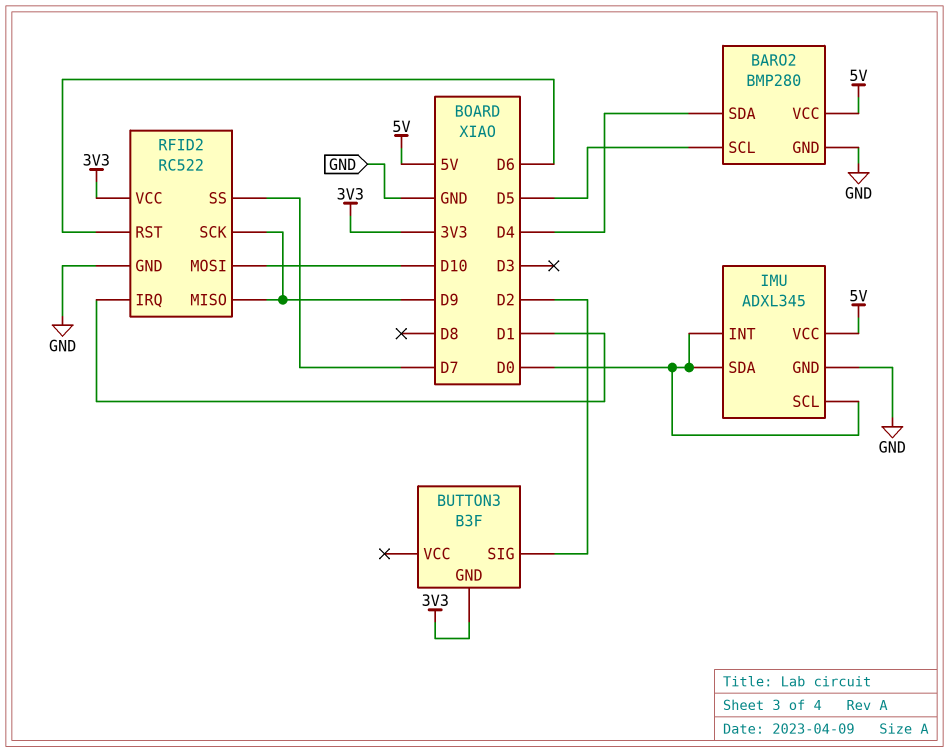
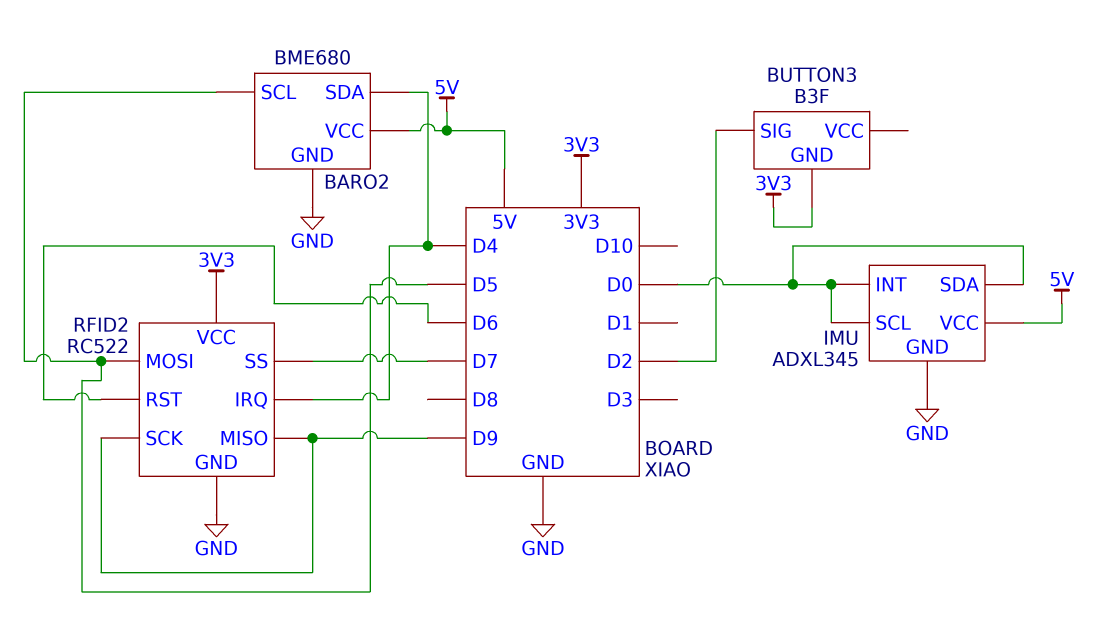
BARO2: BMP280 -> BME680
RFID2 pin IRQ: D1 -> D4
RFID2 pin MOSI: D10 -> D5

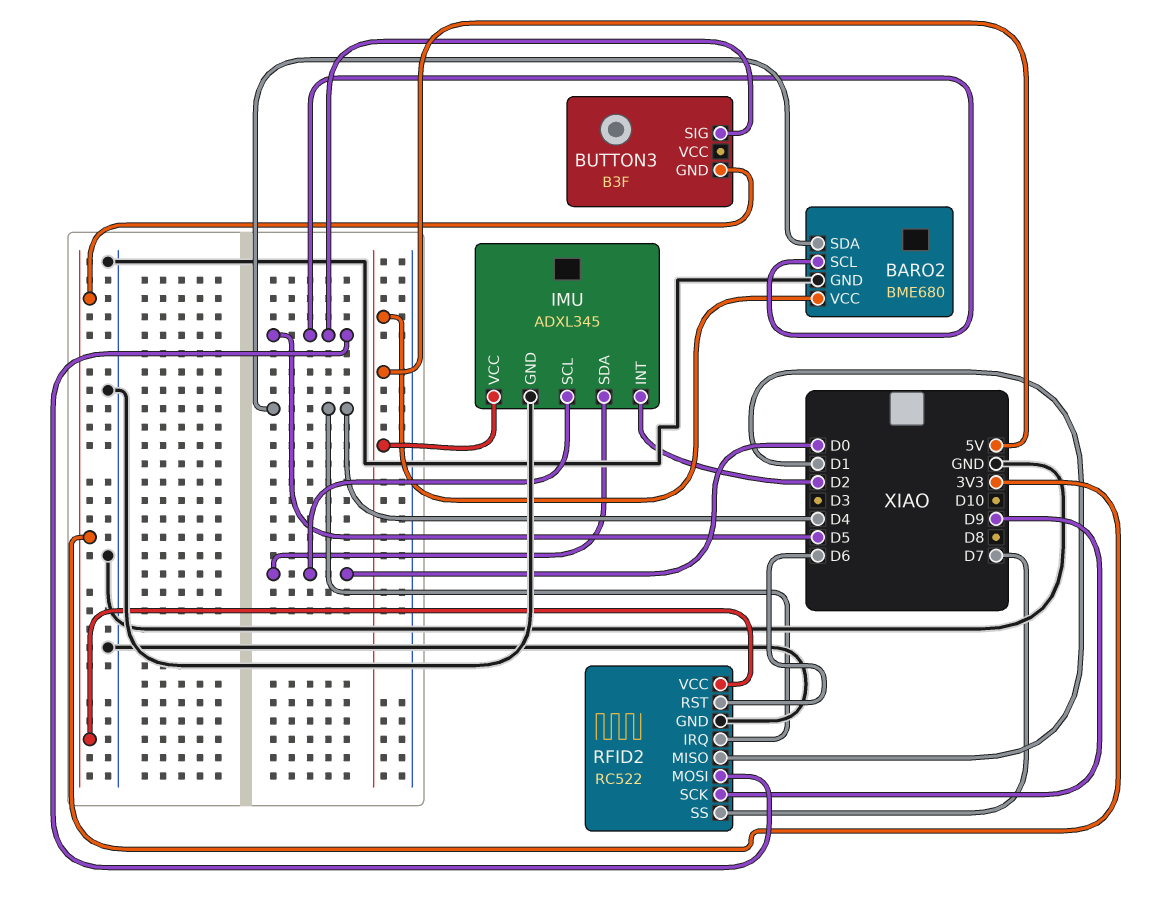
BUTTON3 pin SIG: D2 -> D5
IMU pin INT: D0 -> D2
RFID2 pin MISO: D9 -> D1

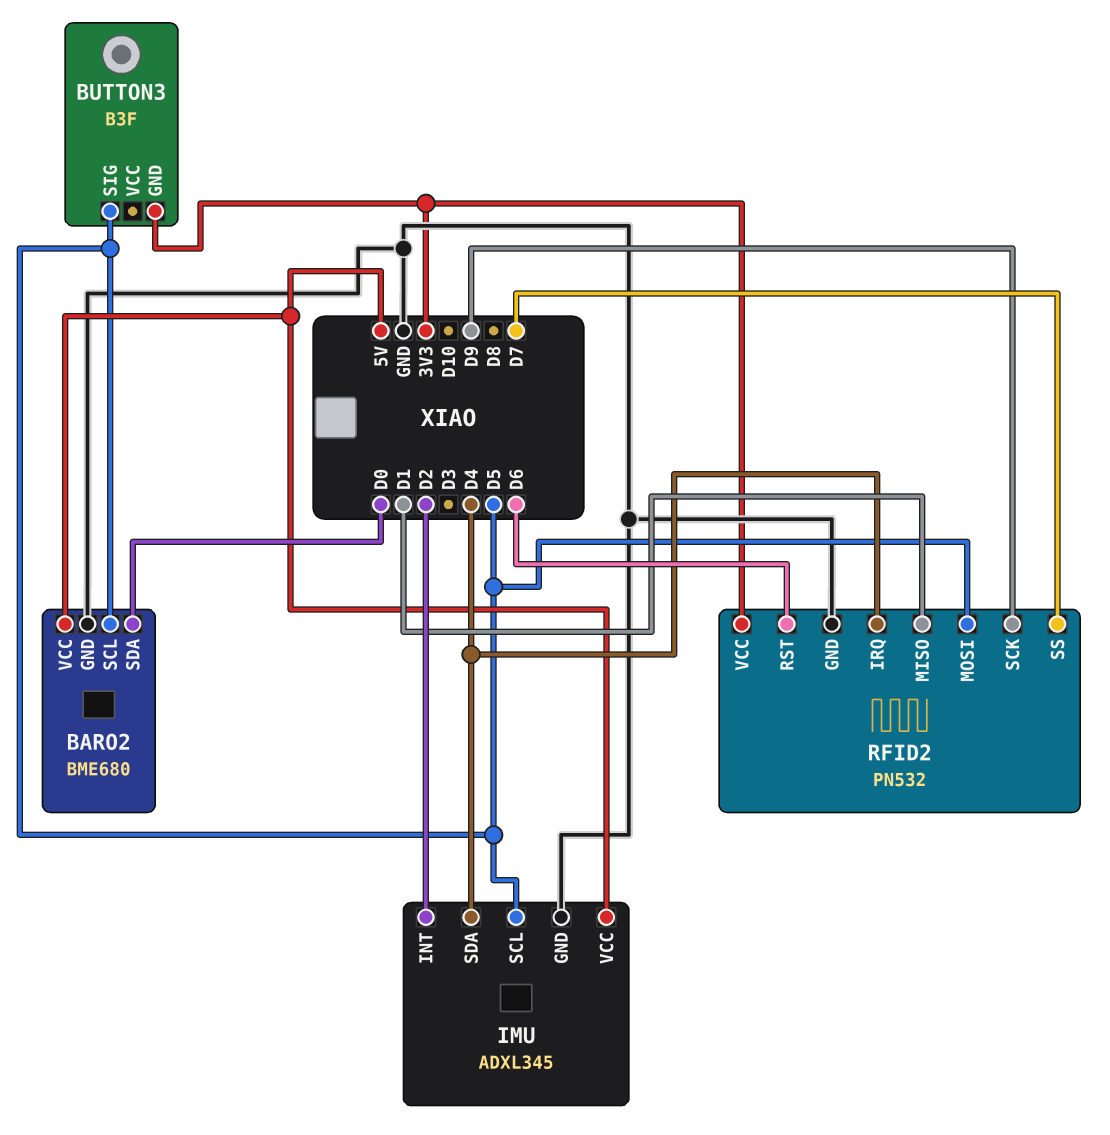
BARO2 pin SDA: D4 -> D0
IMU pin SCL: D0 -> D5
IMU pin SDA: D0 -> D4
RFID2: RC522 -> PN532

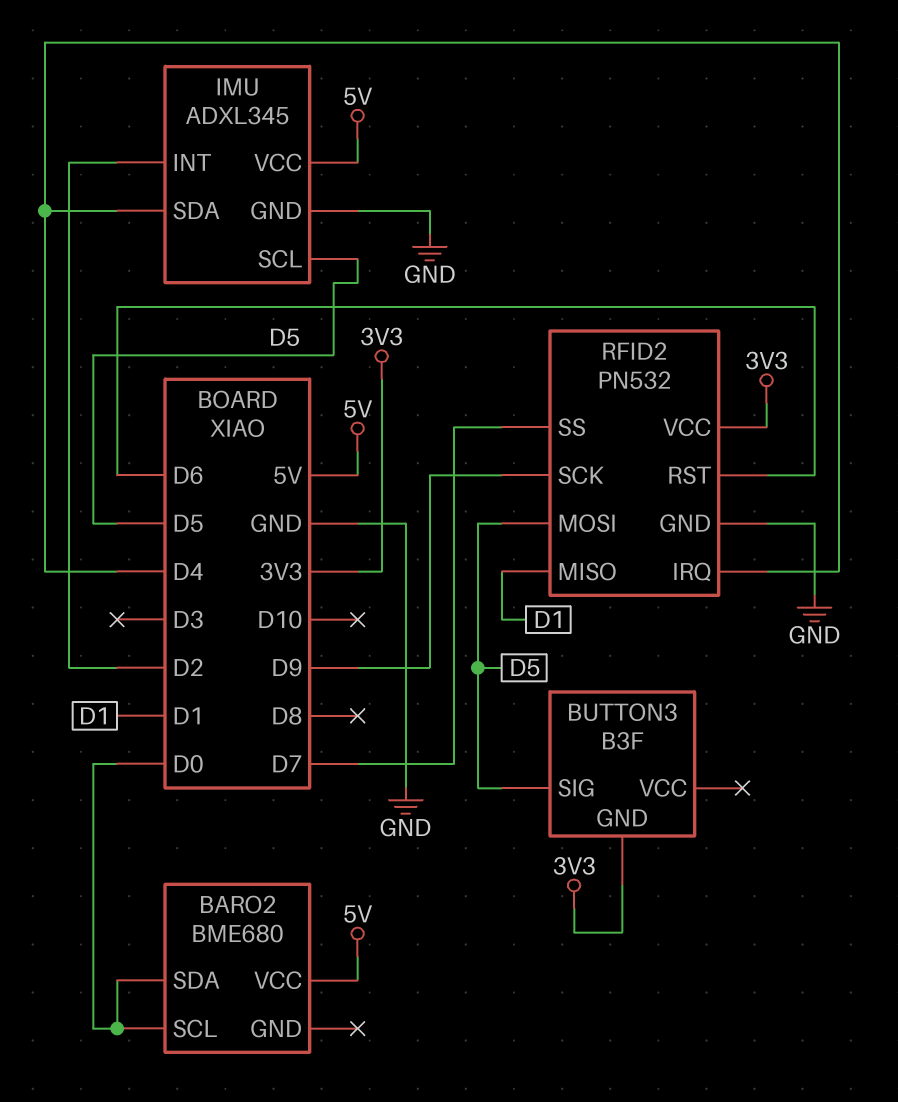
BARO2 pin GND: GND -> none
BARO2 pin SCL: D5 -> D0

